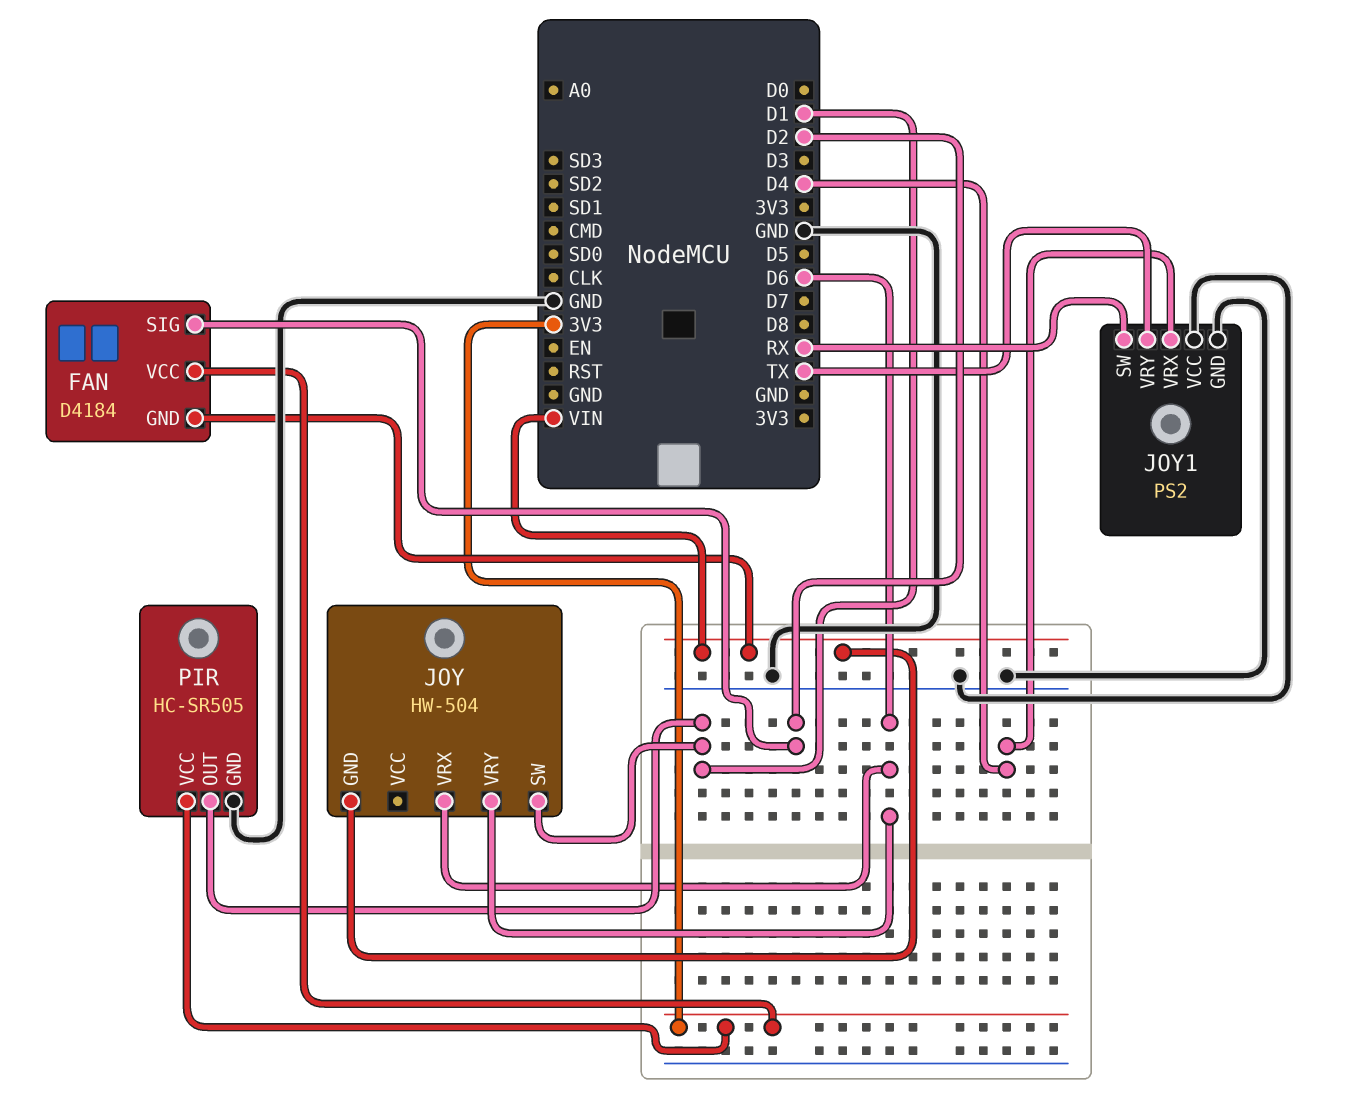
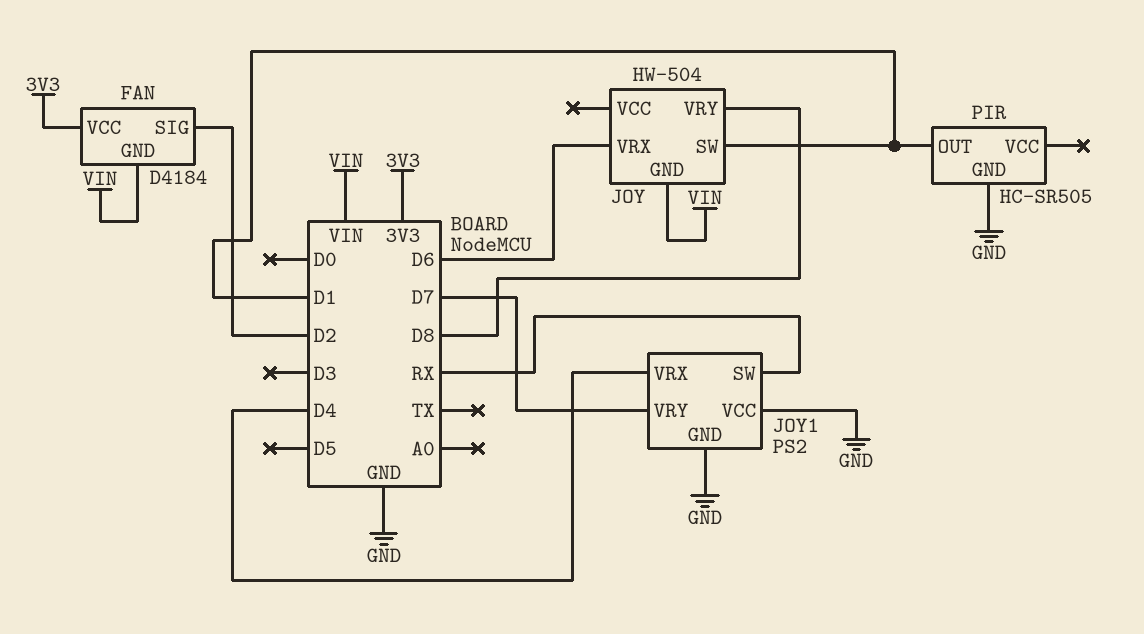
JOY pin VRY: D6 -> D8
JOY1 pin VRY: TX -> D7
PIR pin VCC: 3V3 -> none

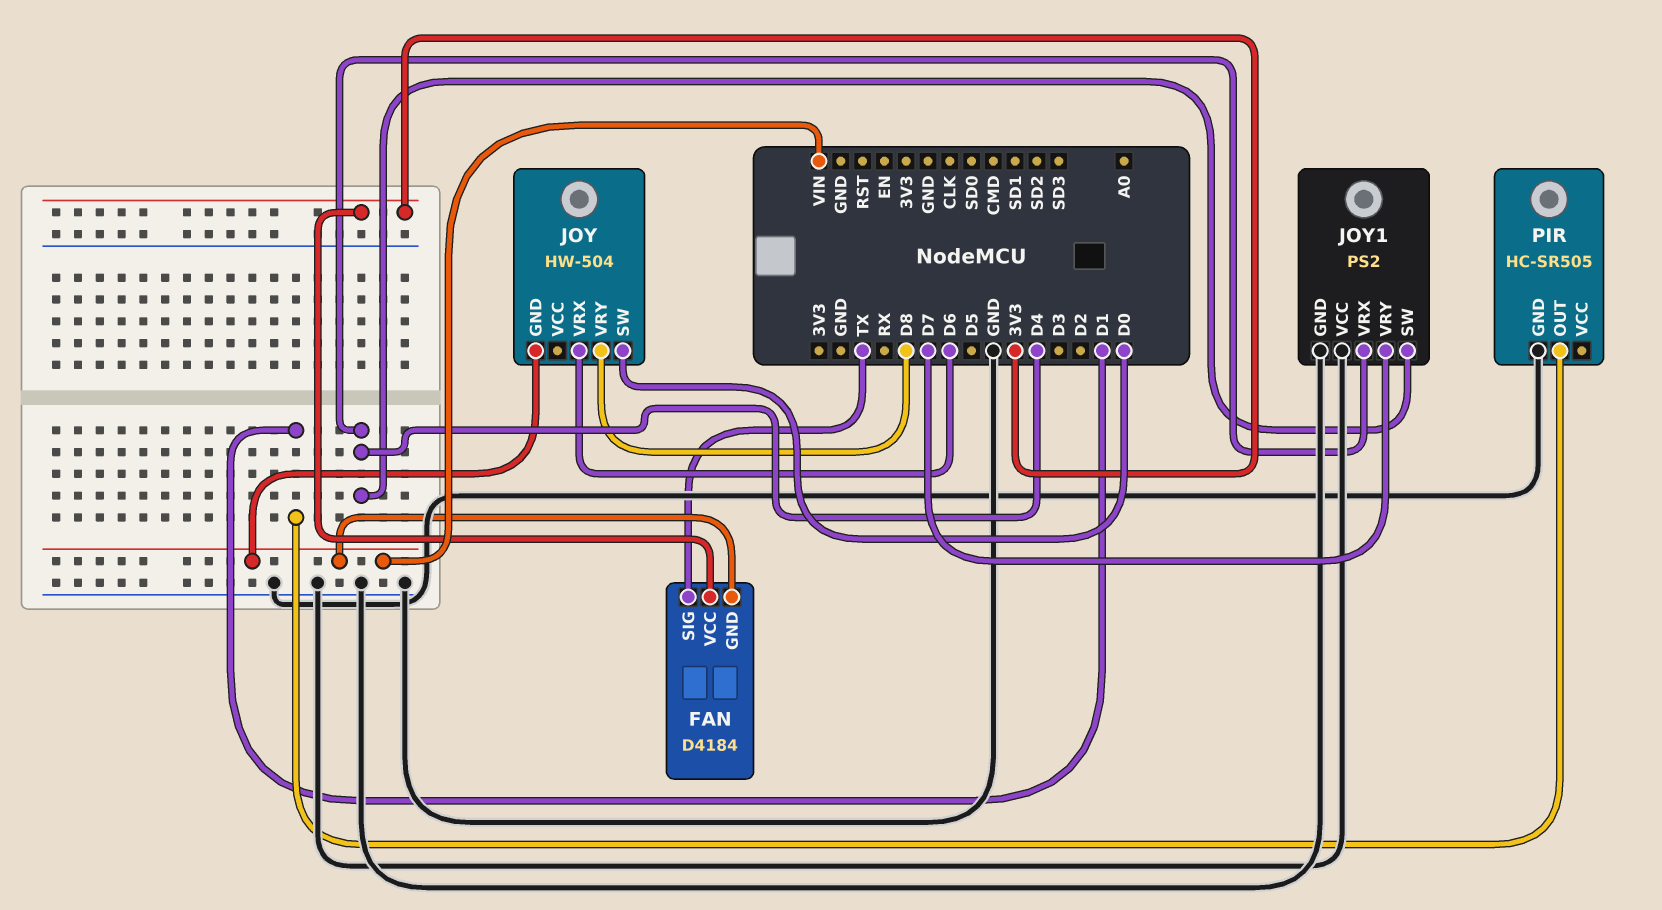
FAN pin SIG: D2 -> TX
JOY pin SW: D1 -> D0
JOY1 pin SW: RX -> D4

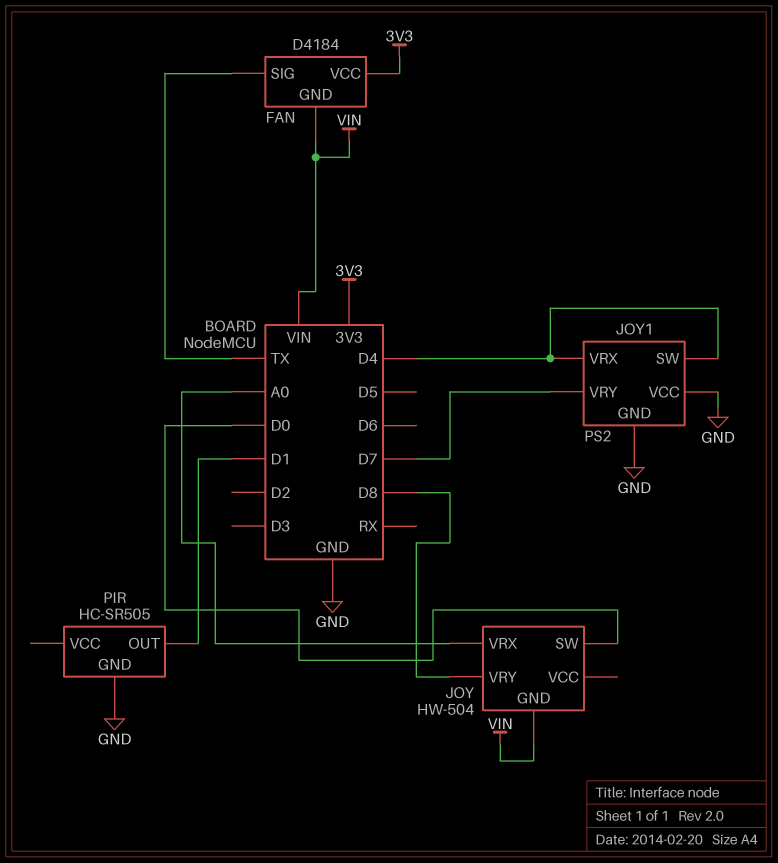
JOY pin VRX: D6 -> A0

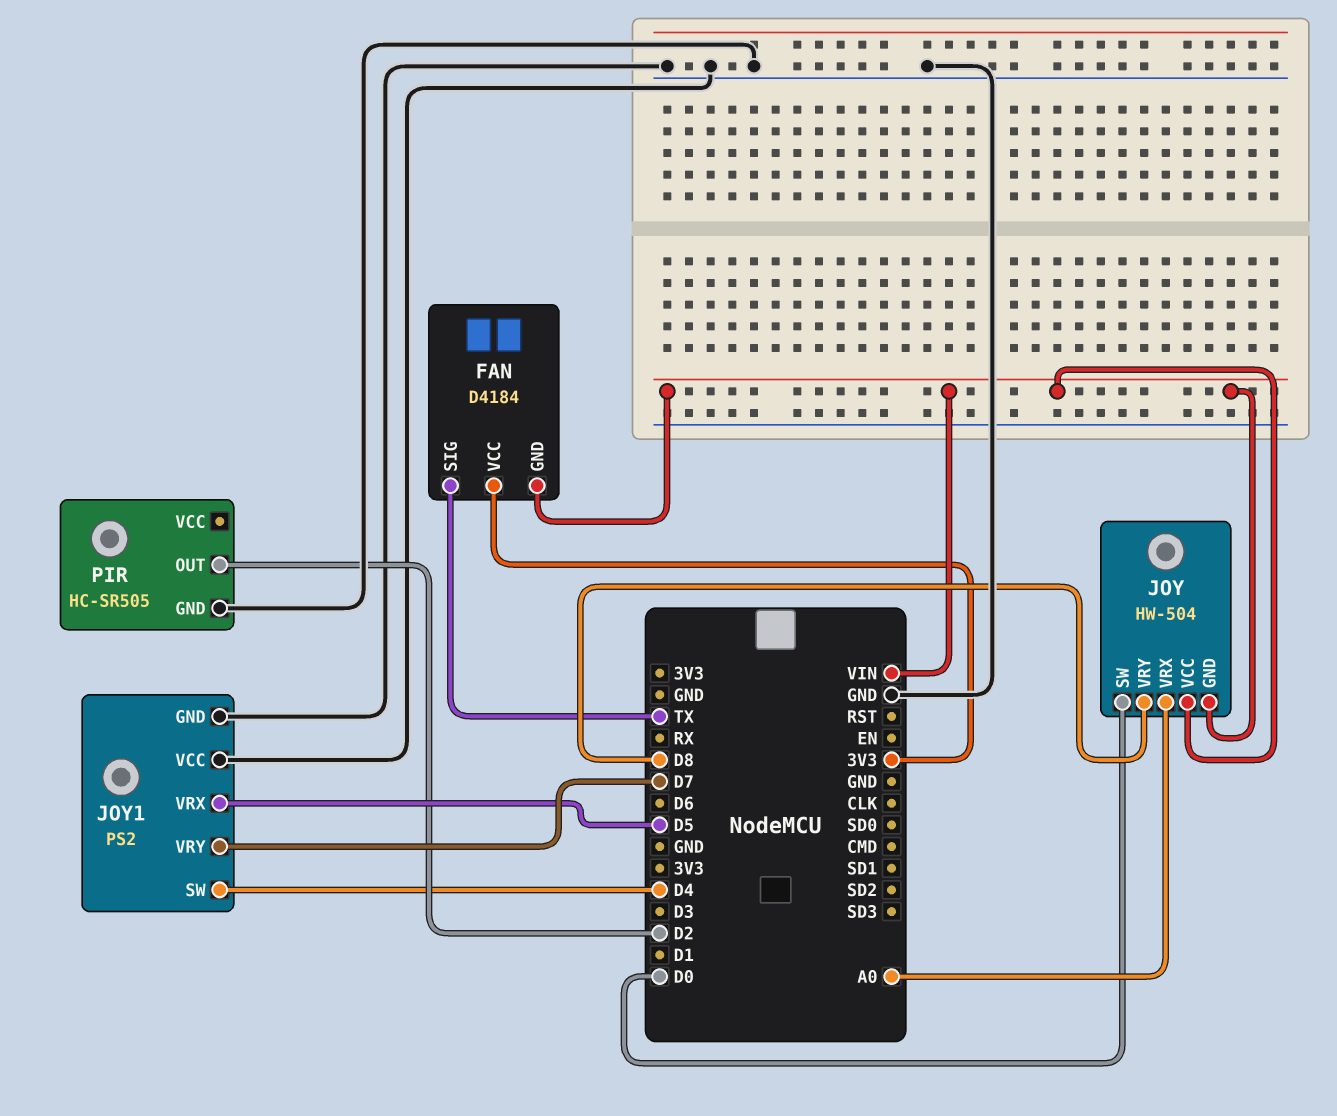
JOY pin VCC: none -> VIN
JOY1 pin VRX: D4 -> D5
PIR pin OUT: D1 -> D2

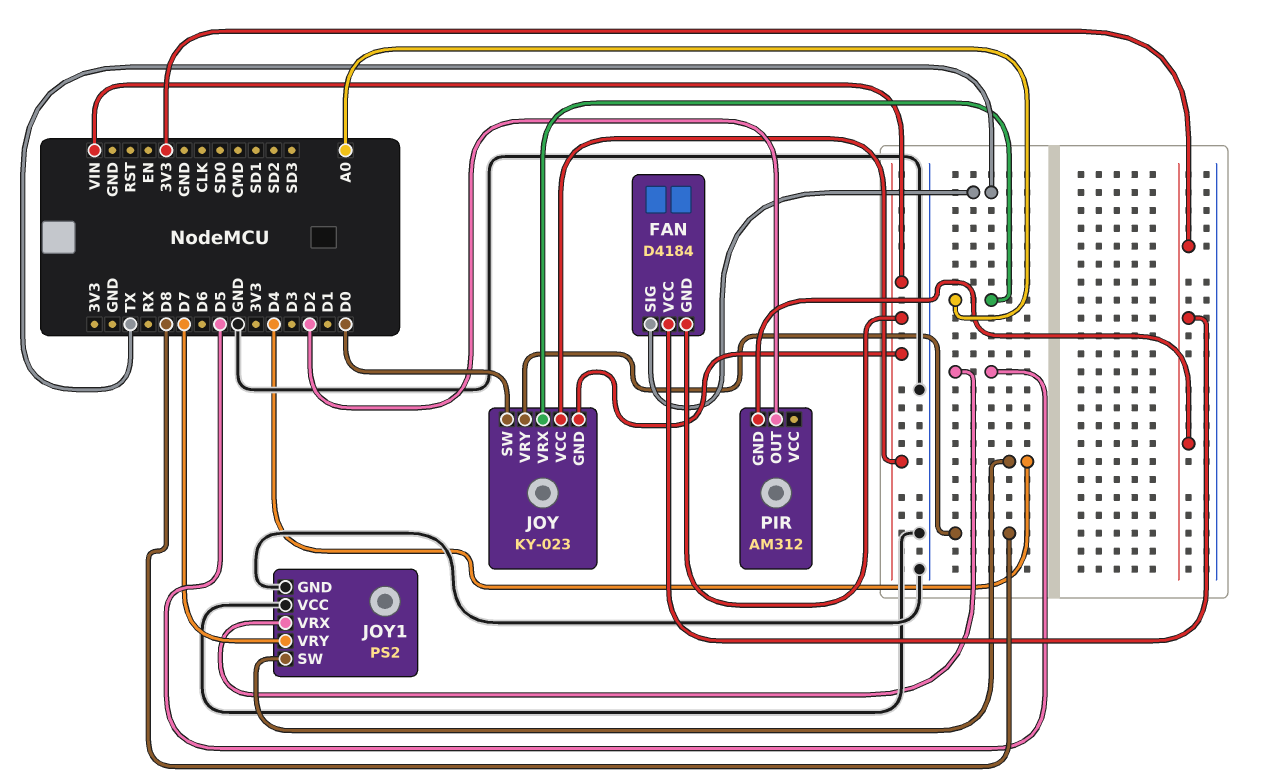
JOY: HW-504 -> KY-023
PIR: HC-SR505 -> AM312
PIR pin GND: GND -> 3V3

